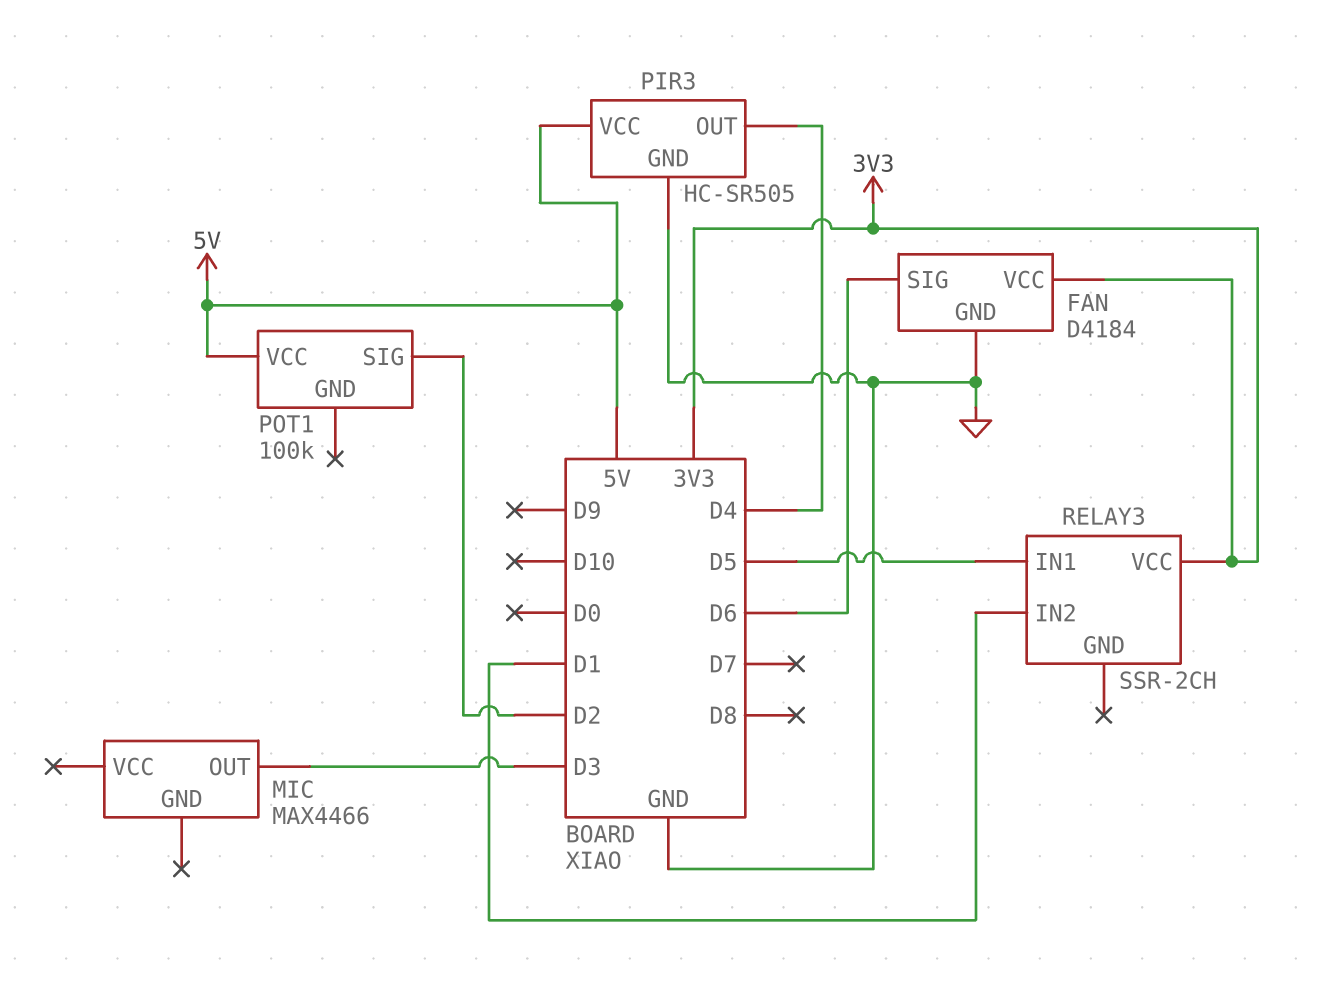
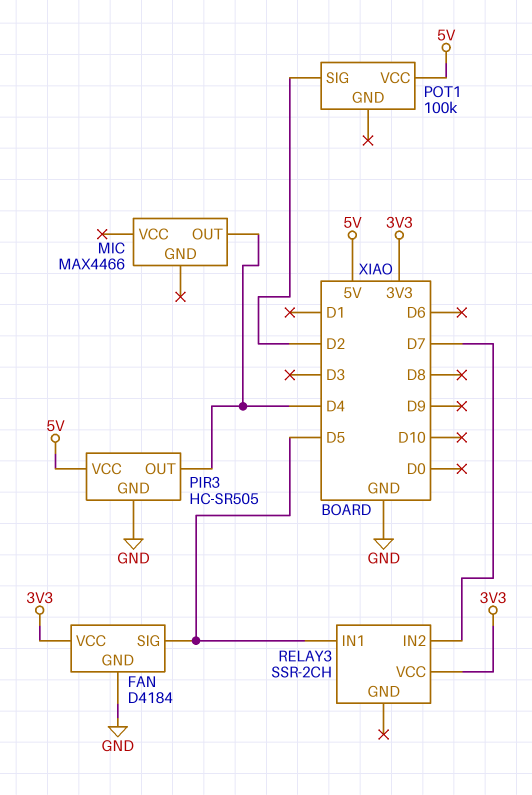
FAN pin SIG: D6 -> D5
MIC pin OUT: D3 -> D4
RELAY3 pin IN2: D1 -> D7

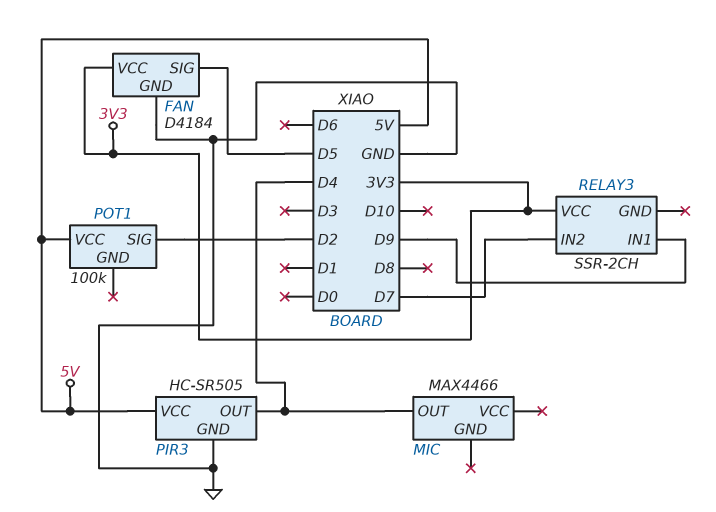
RELAY3 pin IN1: D5 -> D9

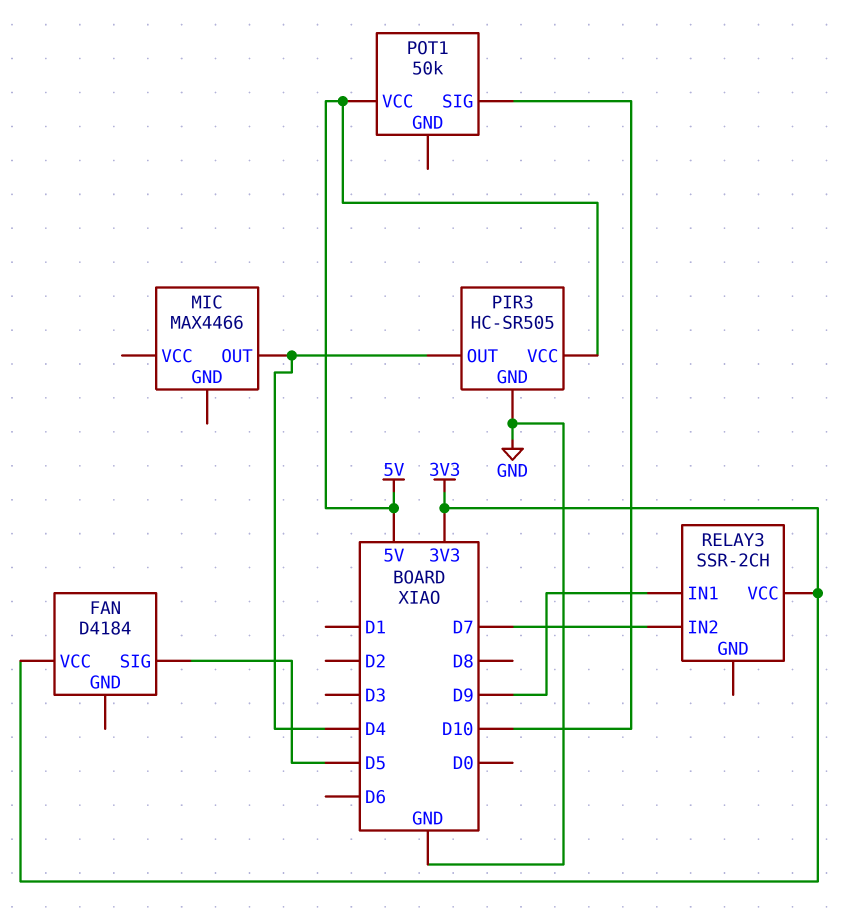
FAN pin GND: GND -> none
POT1: 100k -> 50k
POT1 pin SIG: D2 -> D10

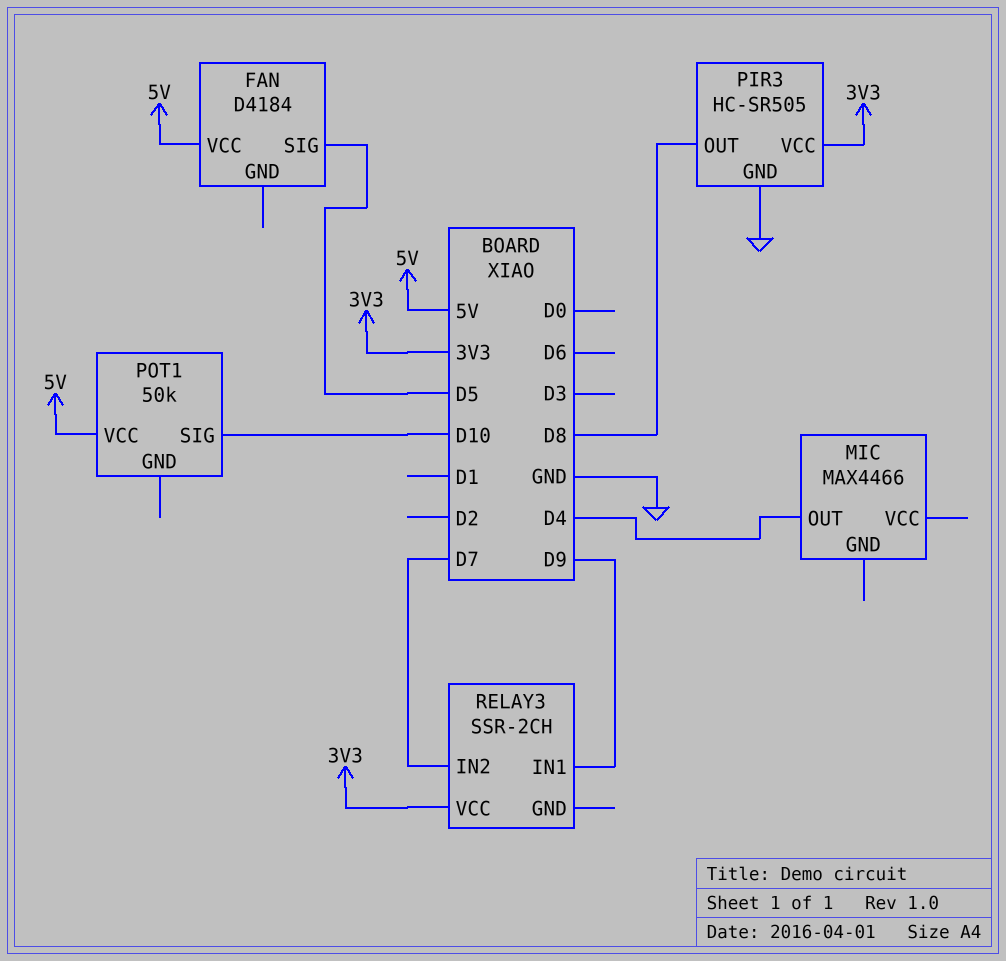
FAN pin VCC: 3V3 -> 5V
PIR3 pin OUT: D4 -> D8
PIR3 pin VCC: 5V -> 3V3

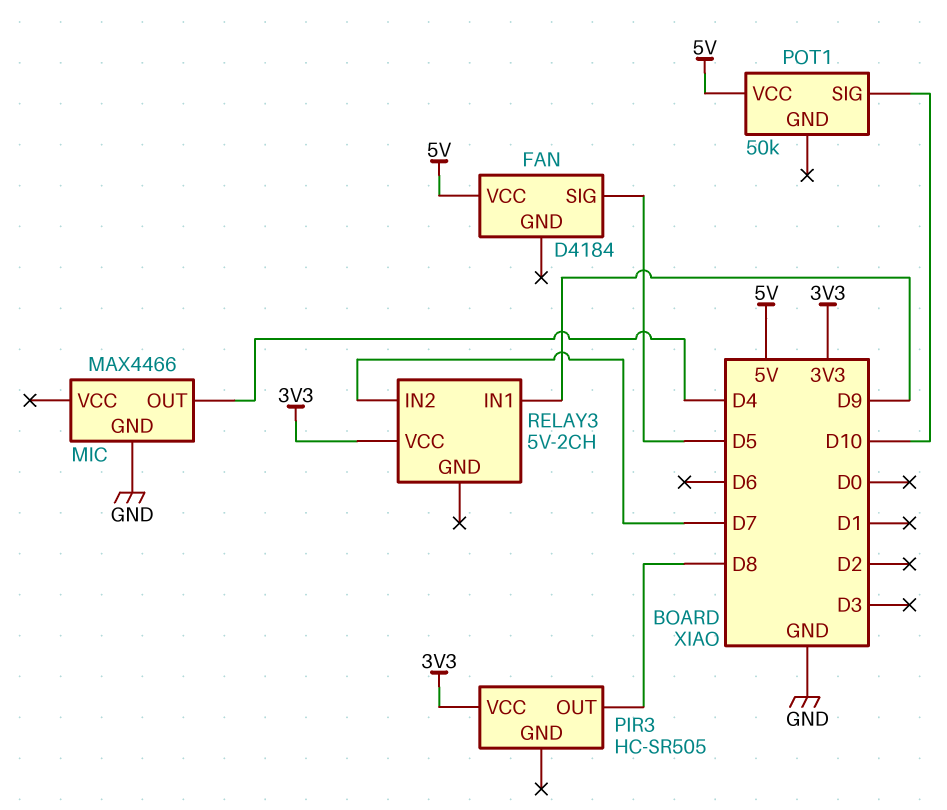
MIC pin GND: none -> GND
PIR3 pin GND: GND -> none
RELAY3: SSR-2CH -> 5V-2CH

